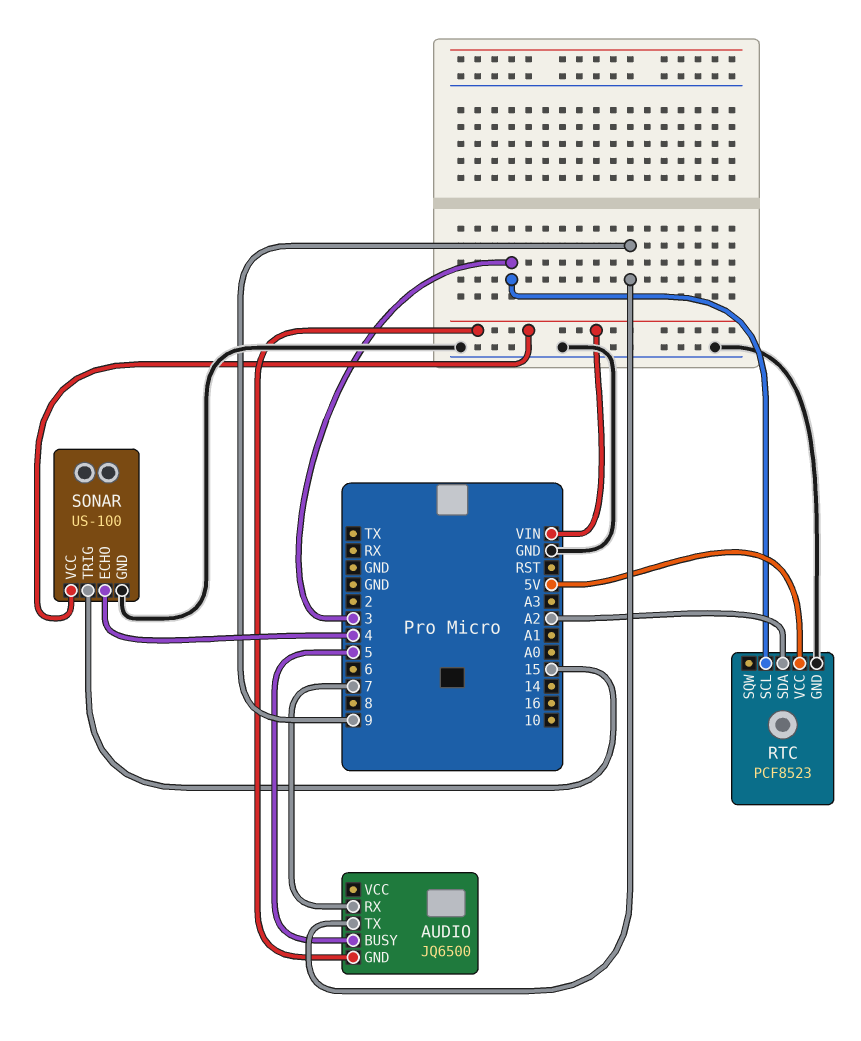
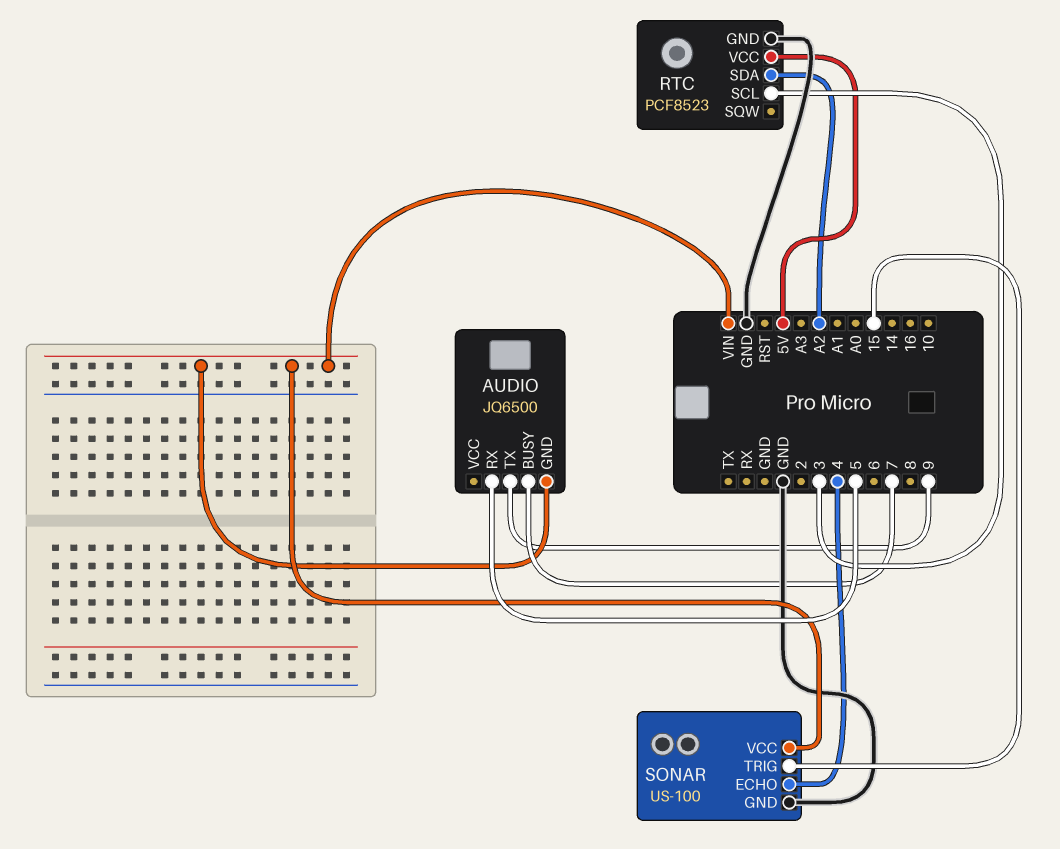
AUDIO pin BUSY: 5 -> 7
AUDIO pin RX: 7 -> 5

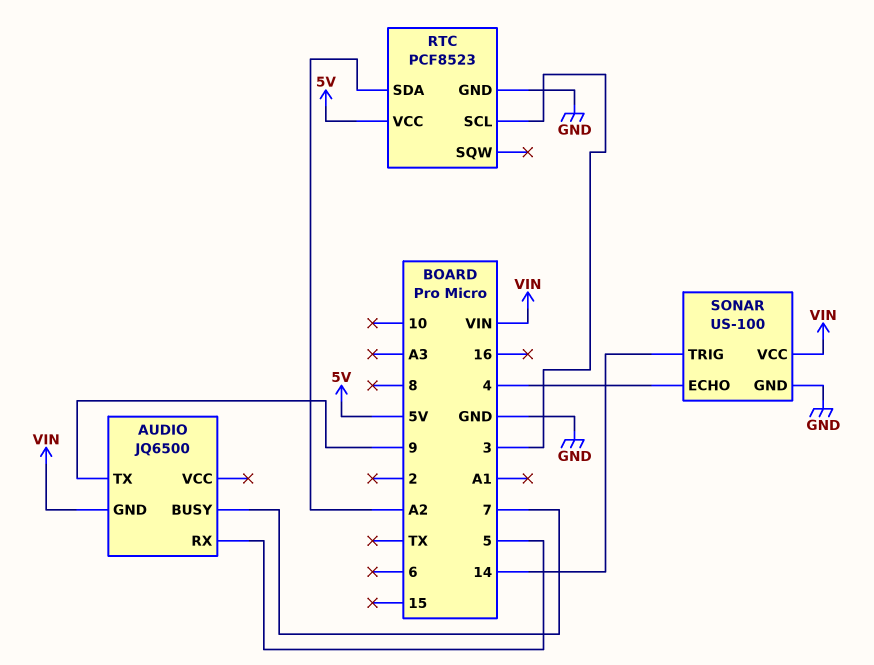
SONAR pin TRIG: 15 -> 14

